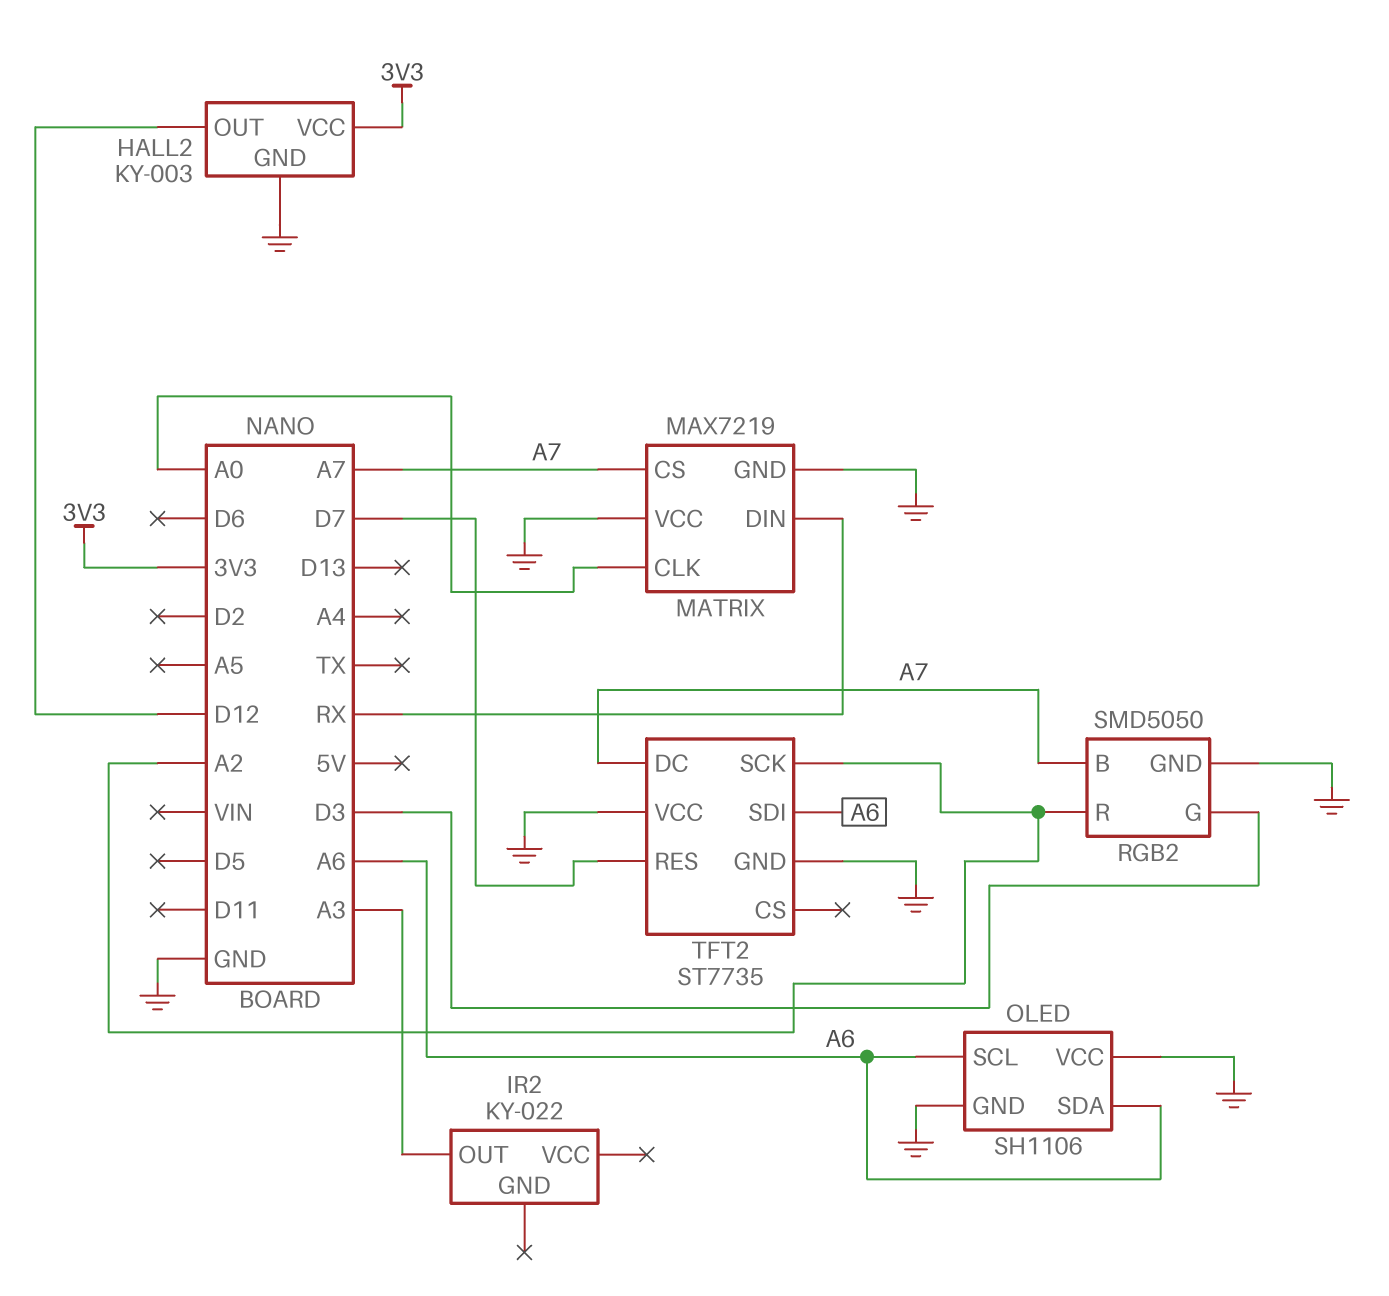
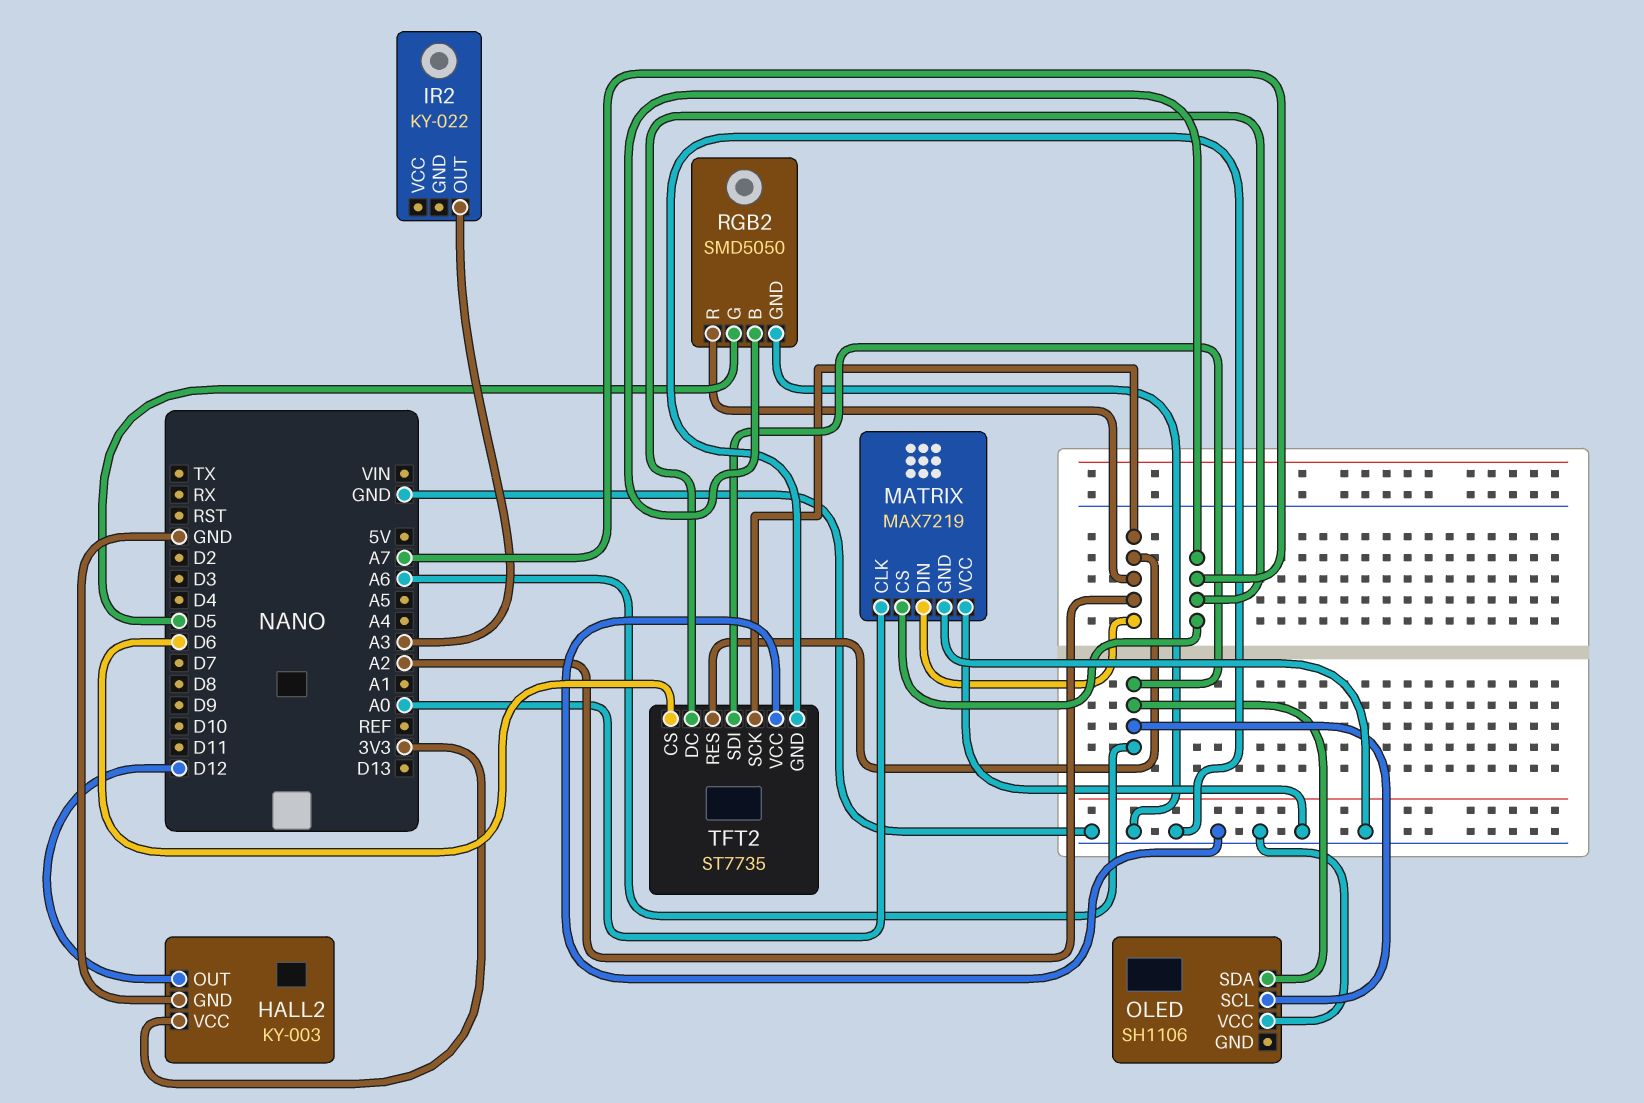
MATRIX pin DIN: RX -> A2
OLED pin GND: GND -> none
RGB2 pin G: D3 -> D5
TFT2 pin CS: none -> D6
TFT2 pin RES: D7 -> A2

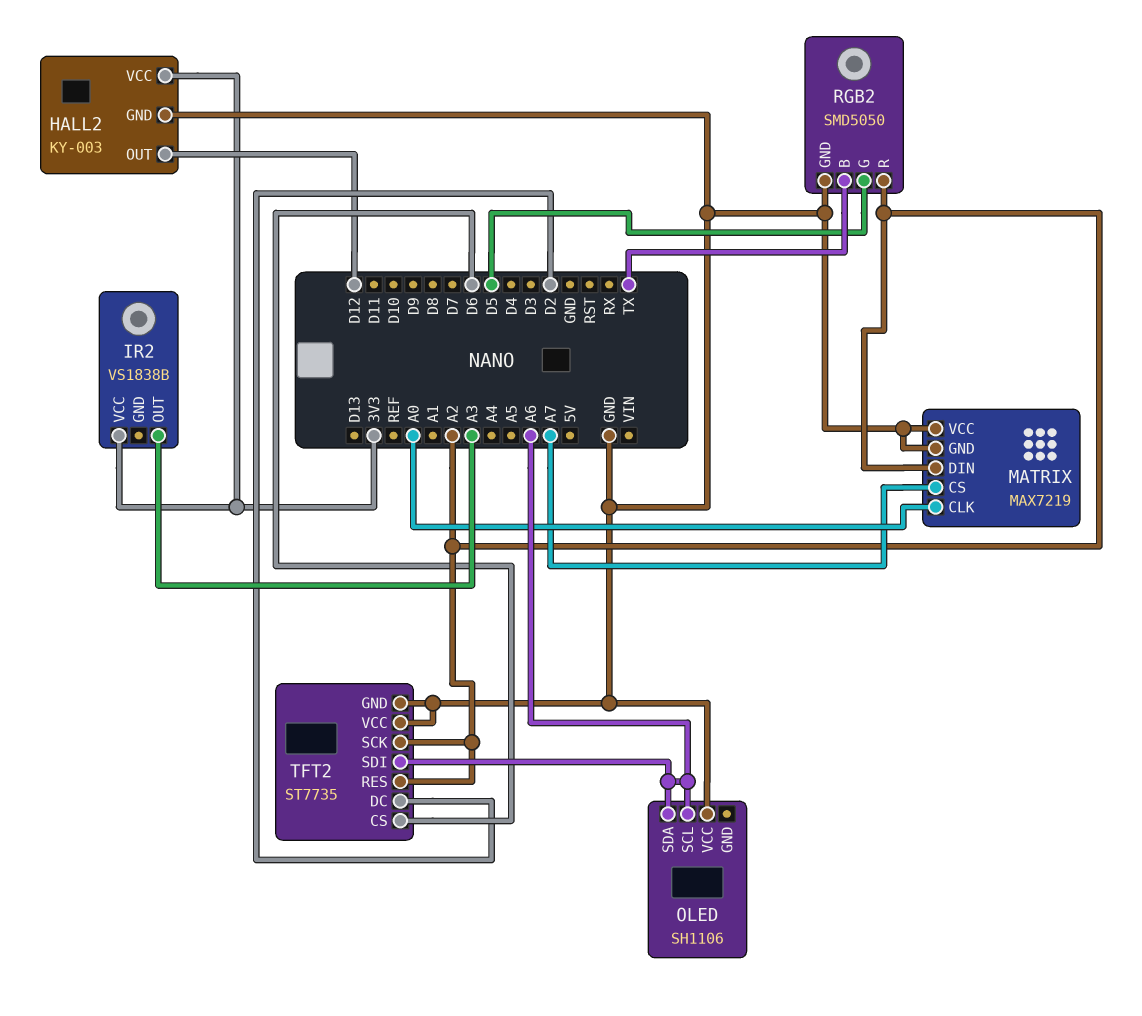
IR2: KY-022 -> VS1838B
IR2 pin VCC: none -> 3V3
RGB2 pin B: A7 -> TX
TFT2 pin DC: A7 -> D2

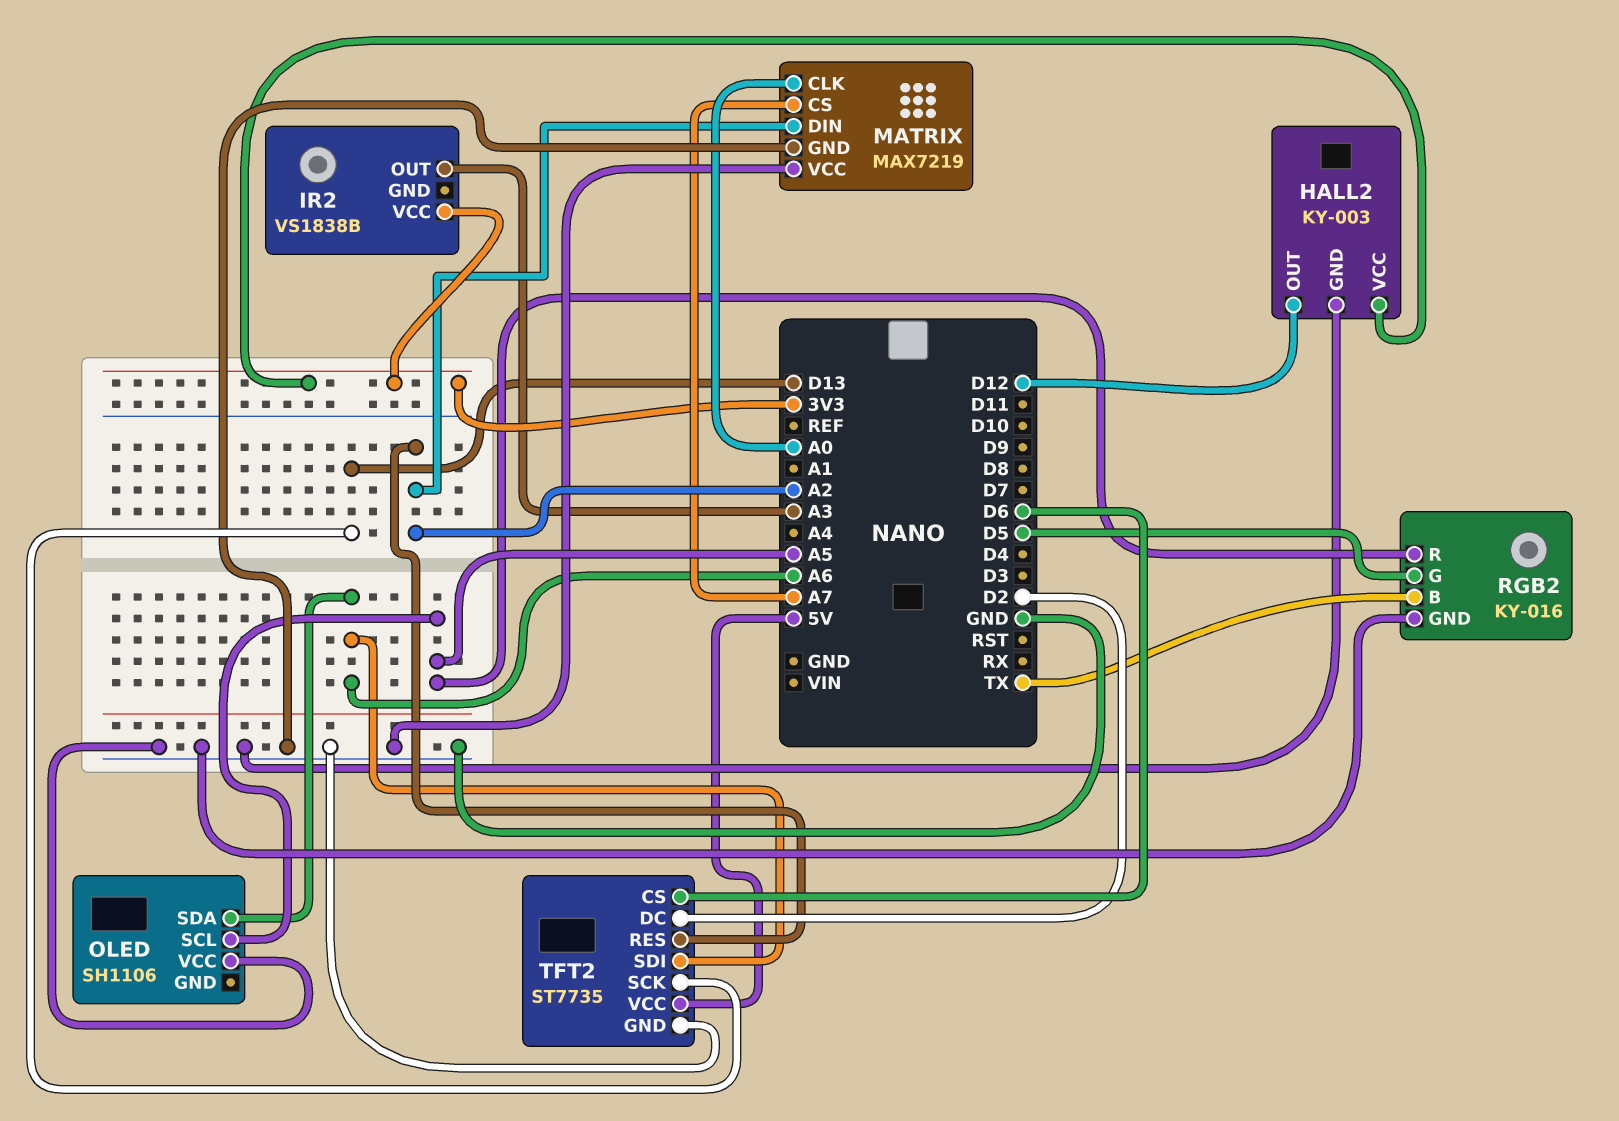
OLED pin SCL: A6 -> A5
RGB2: SMD5050 -> KY-016
RGB2 pin R: A2 -> A5
TFT2 pin SCK: A2 -> D13
TFT2 pin VCC: GND -> 5V

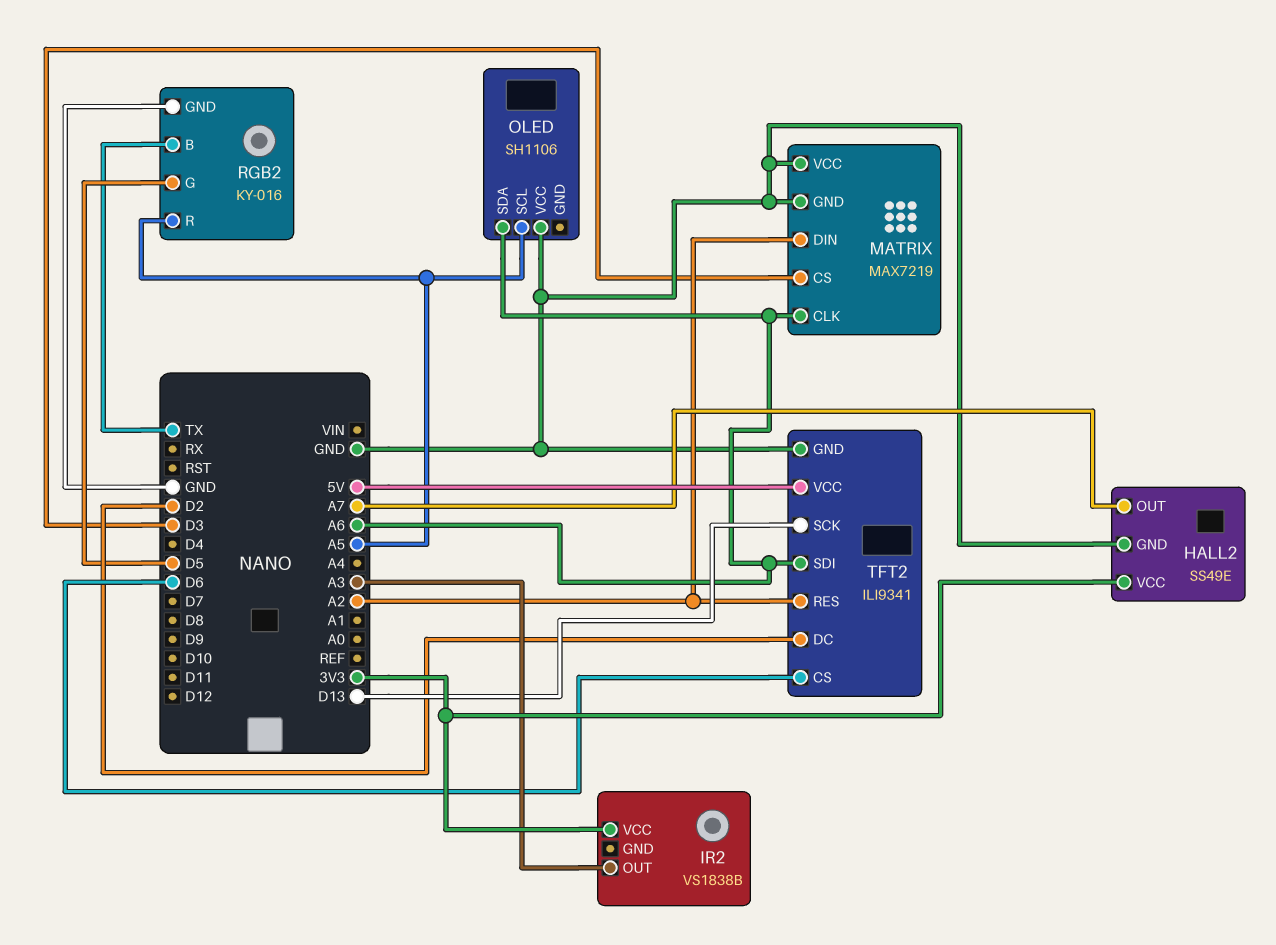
HALL2: KY-003 -> SS49E
HALL2 pin OUT: D12 -> A7
MATRIX pin CLK: A0 -> A6
MATRIX pin CS: A7 -> D3
TFT2: ST7735 -> ILI9341

